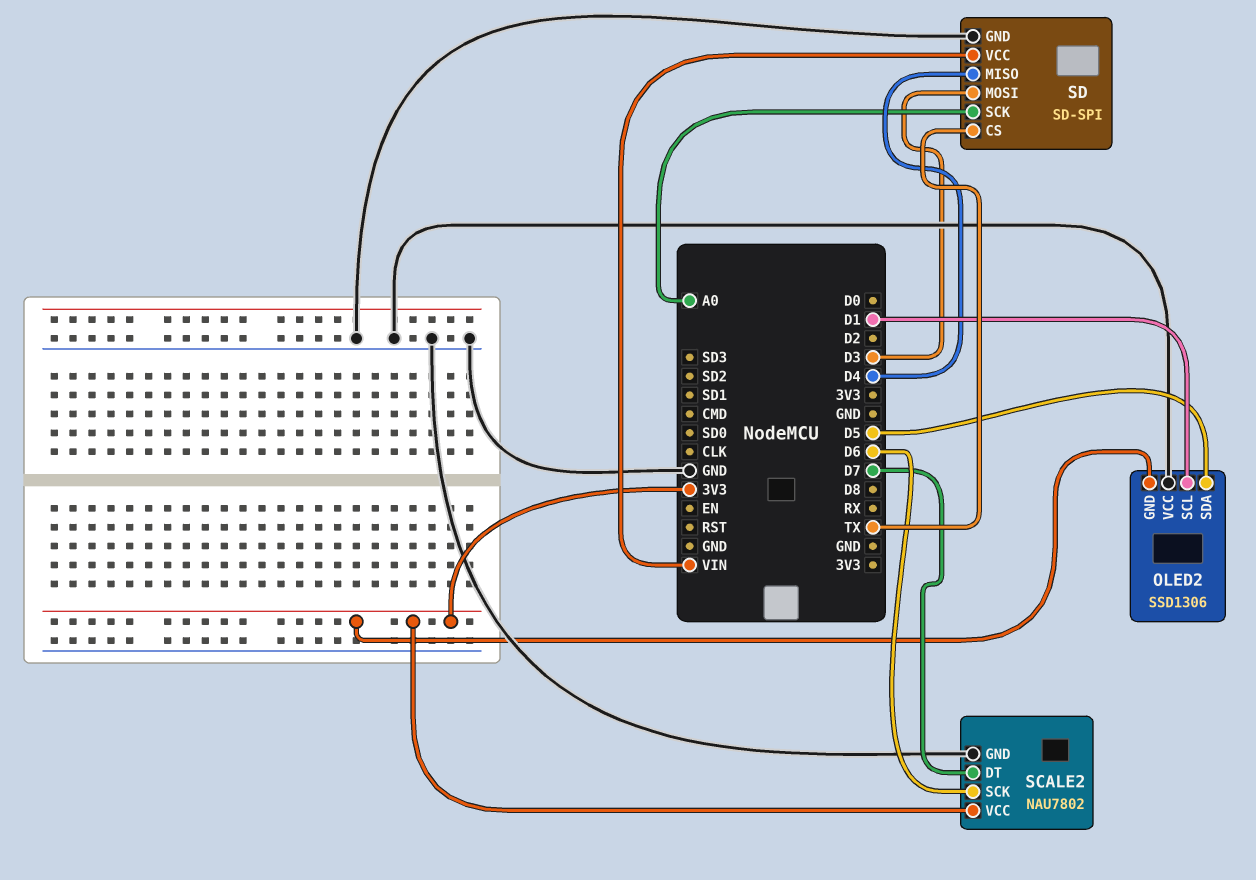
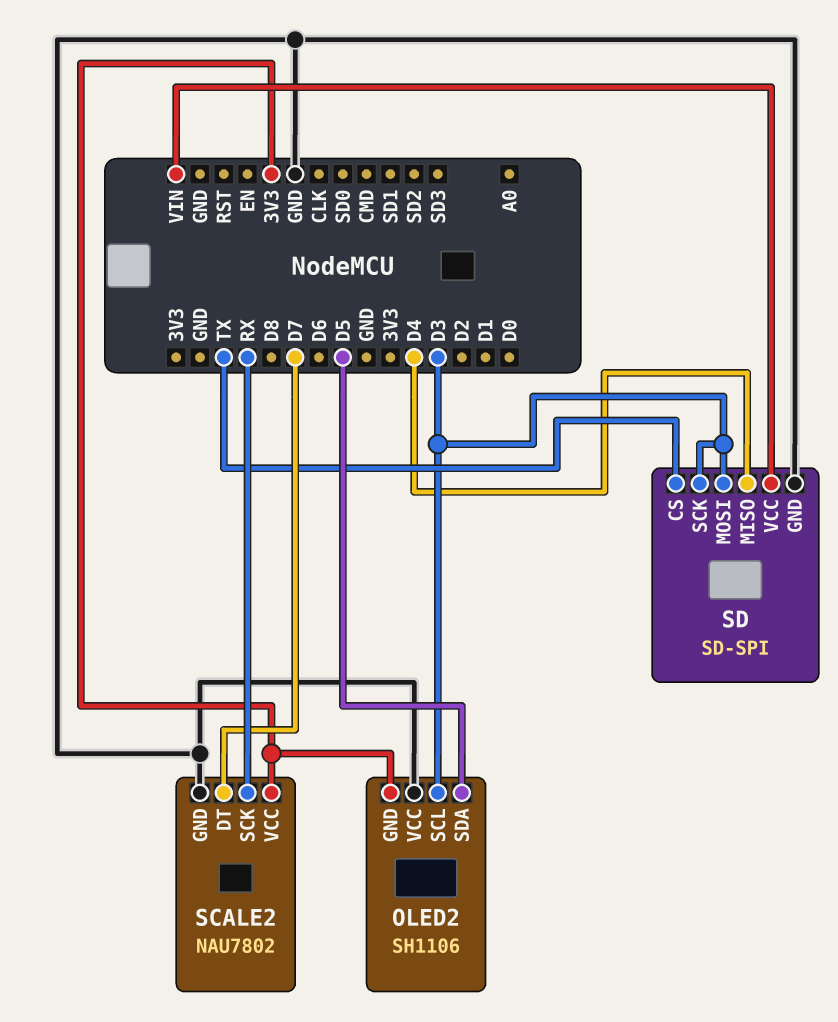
OLED2: SSD1306 -> SH1106
OLED2 pin SCL: D1 -> D3
SCALE2 pin SCK: D6 -> RX
SD pin SCK: A0 -> D3

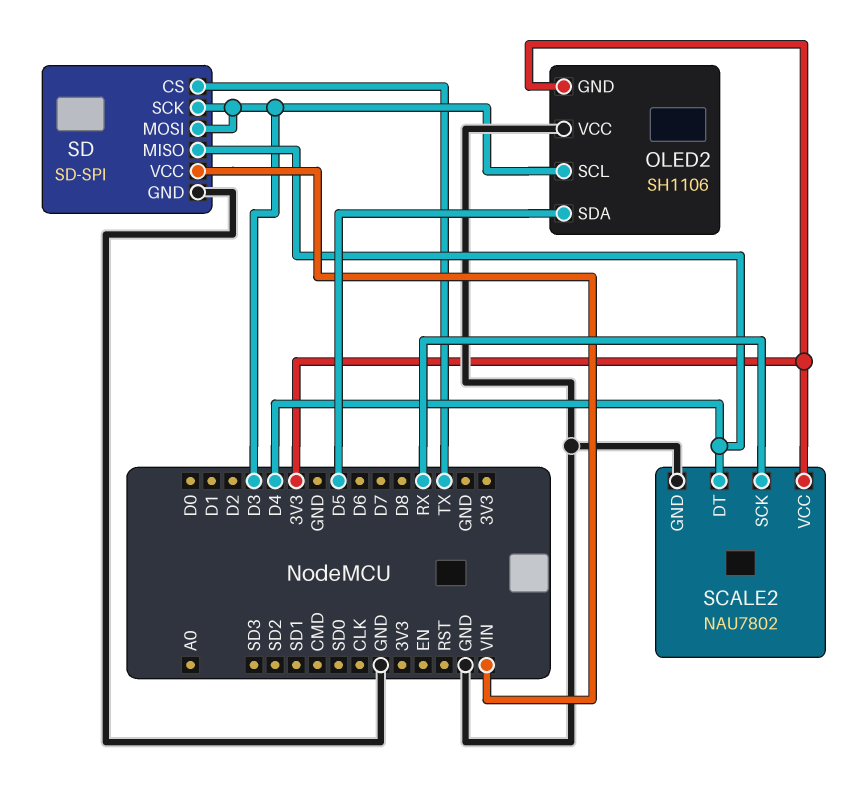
SCALE2 pin DT: D7 -> D4

